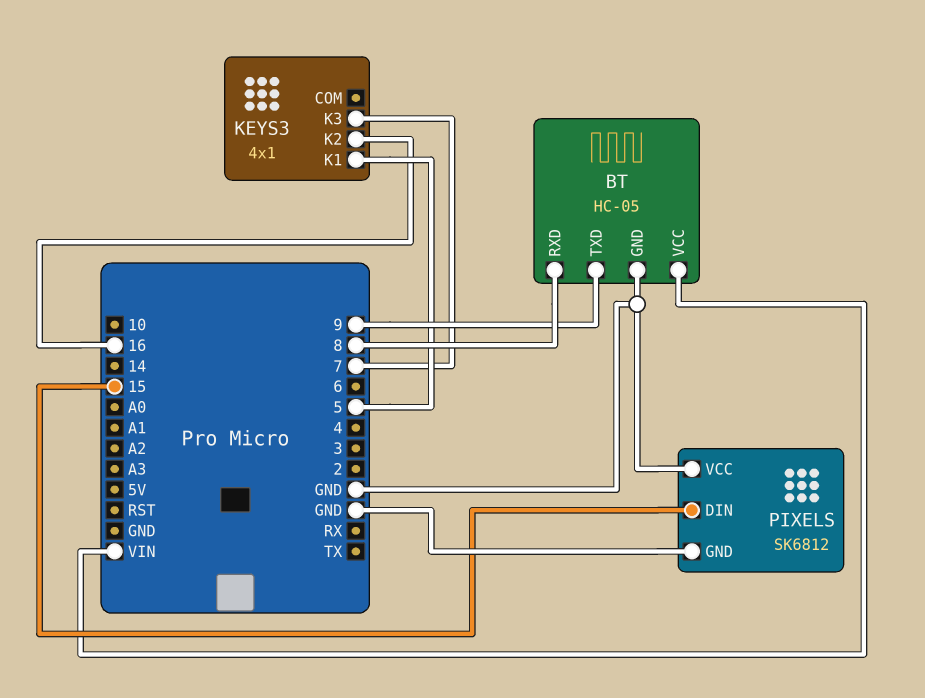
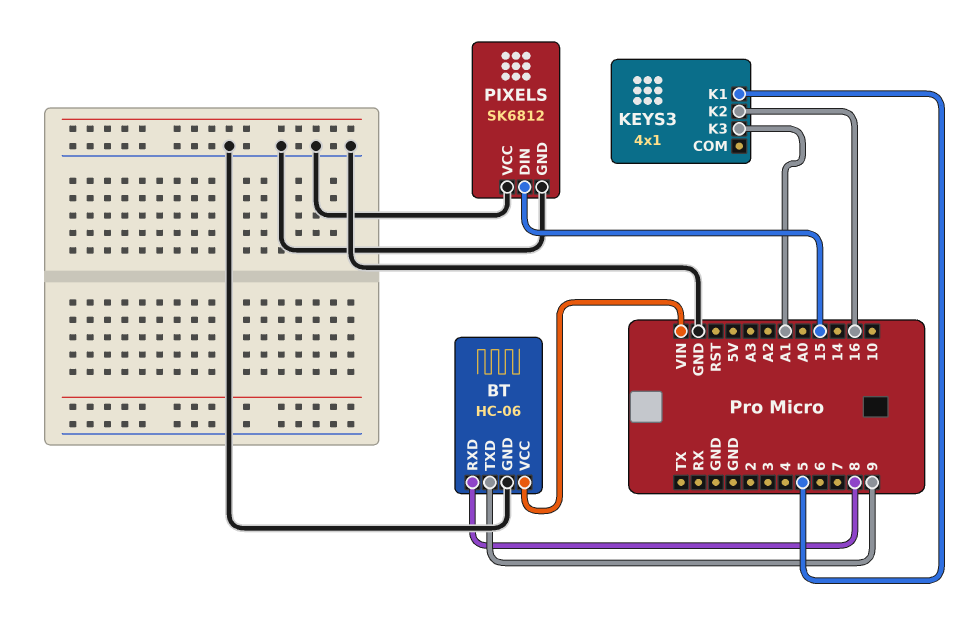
BT: HC-05 -> HC-06
KEYS3 pin K3: 7 -> A1

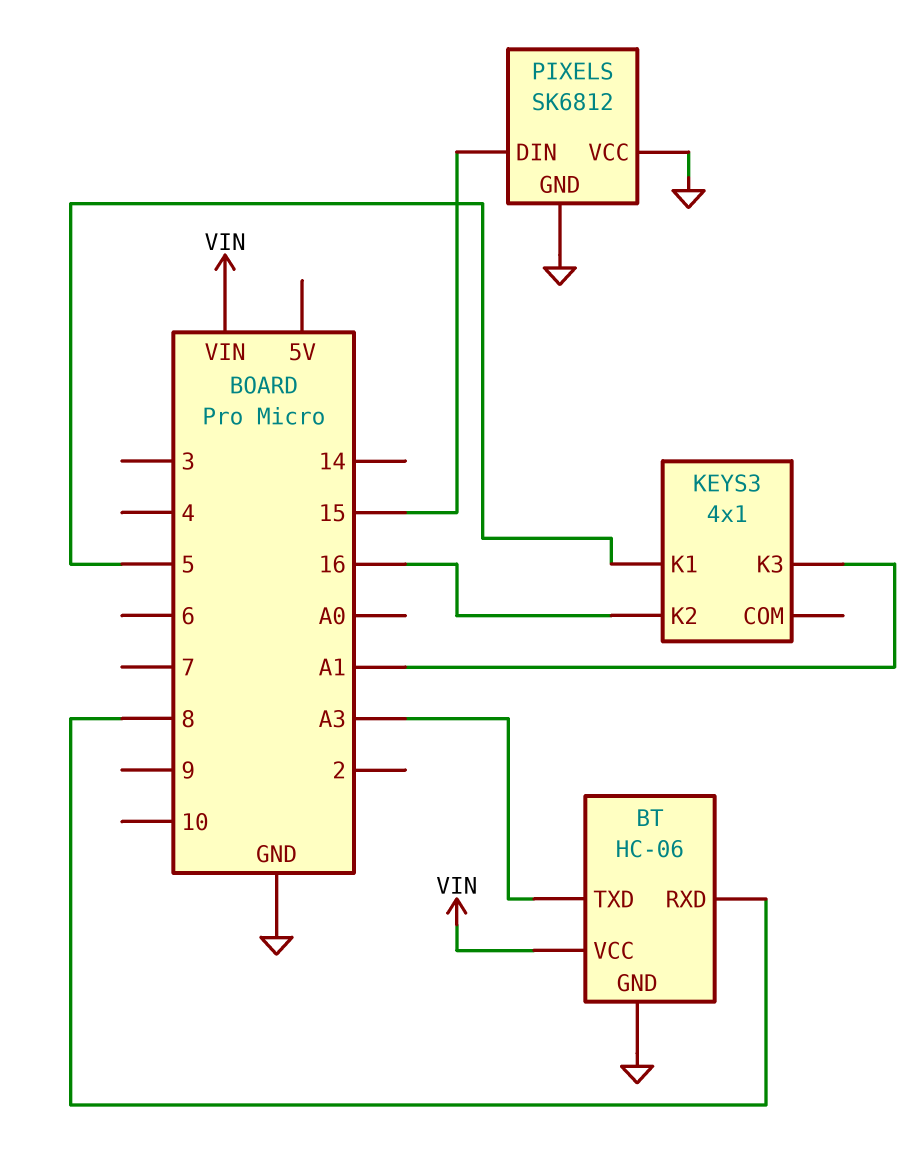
BT pin TXD: 9 -> A3

